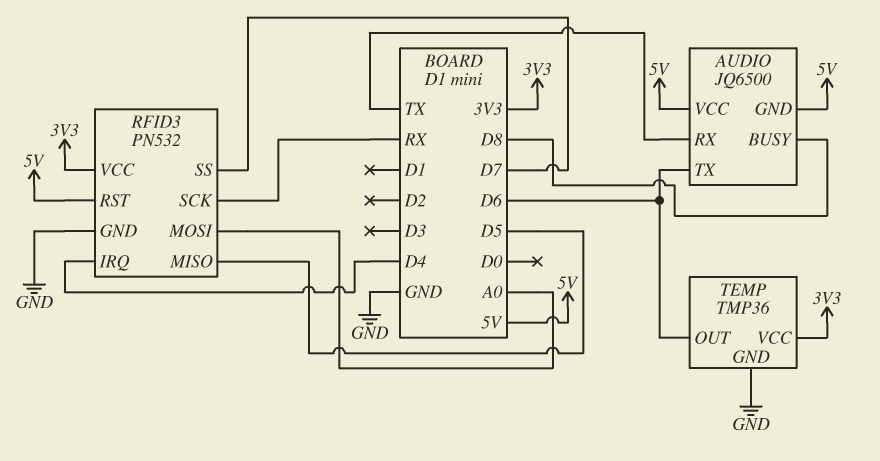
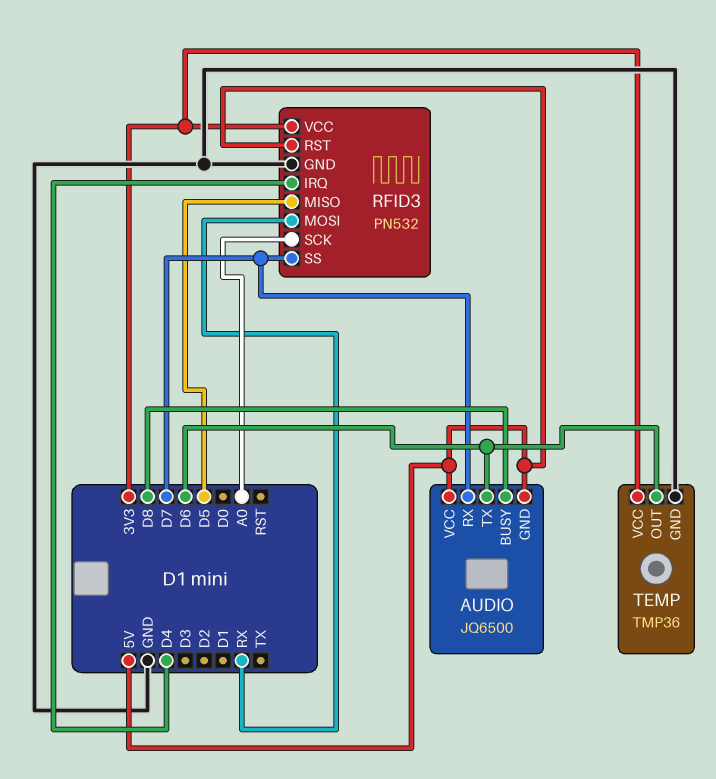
AUDIO pin RX: TX -> D7
RFID3 pin MOSI: A0 -> RX
RFID3 pin SCK: RX -> A0

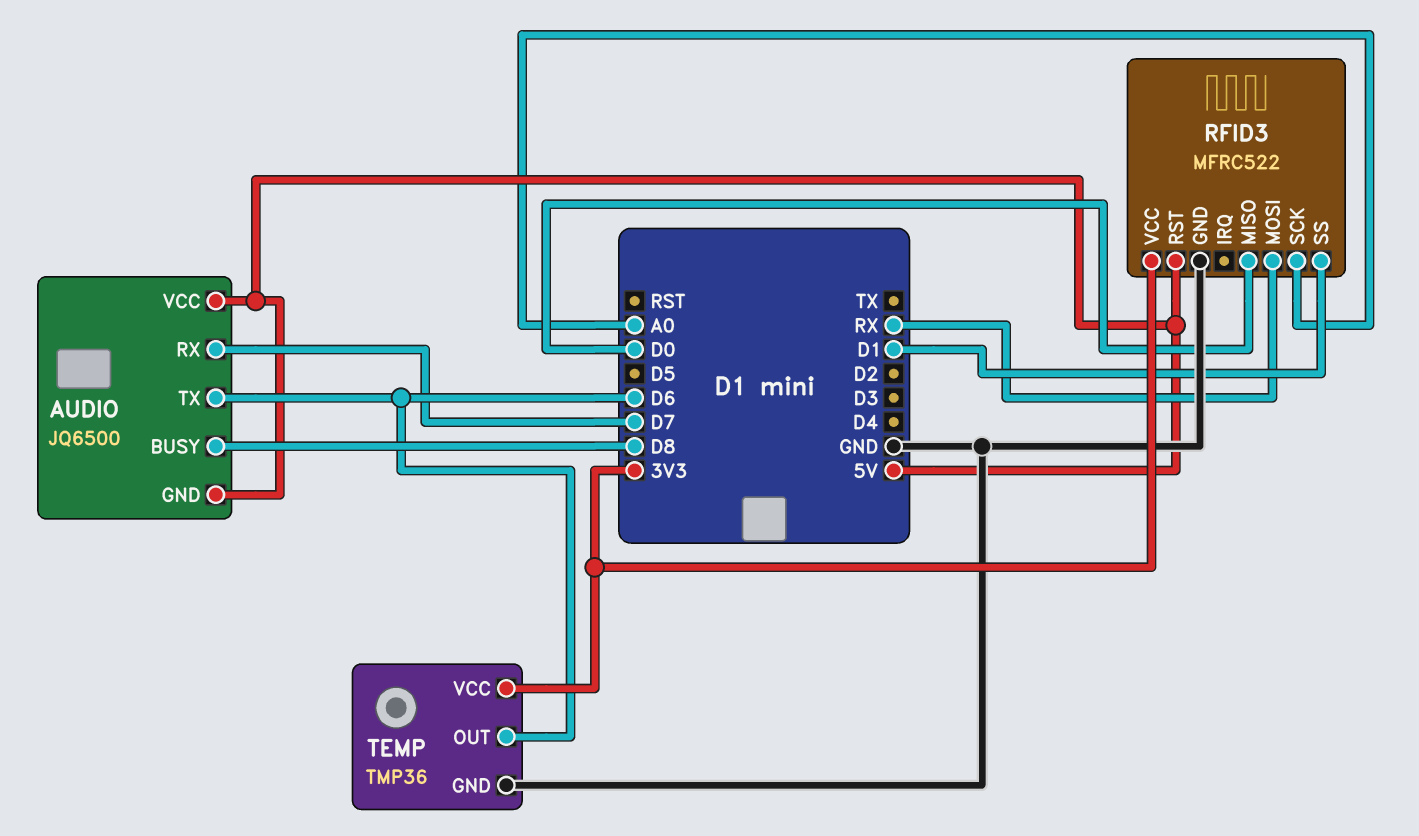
RFID3: PN532 -> MFRC522
RFID3 pin IRQ: D4 -> none
RFID3 pin MISO: D5 -> D0
RFID3 pin SS: D7 -> D1

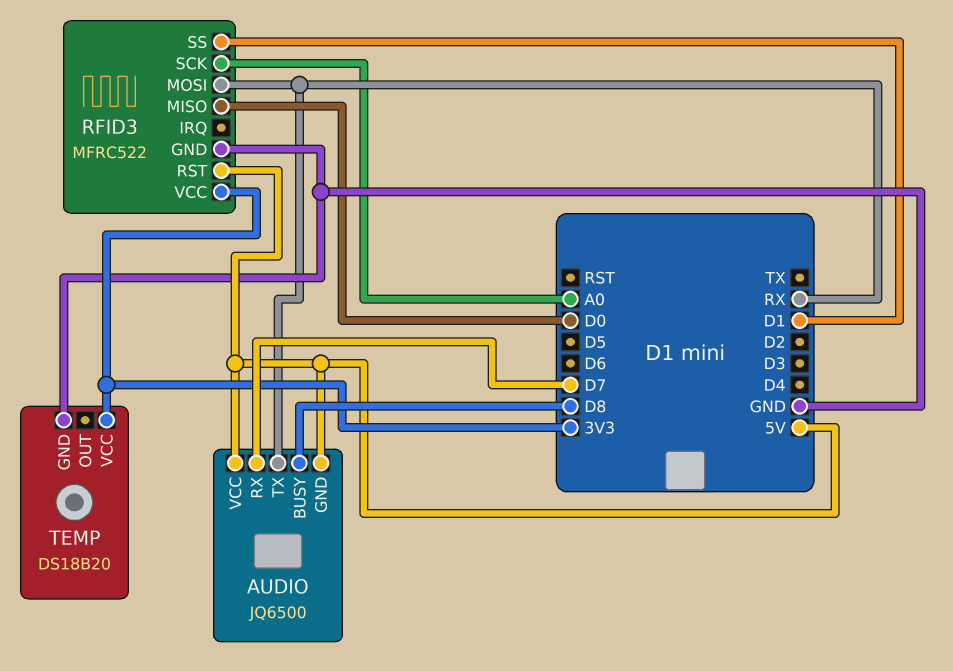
AUDIO pin TX: D6 -> RX
TEMP: TMP36 -> DS18B20
TEMP pin OUT: D6 -> none

